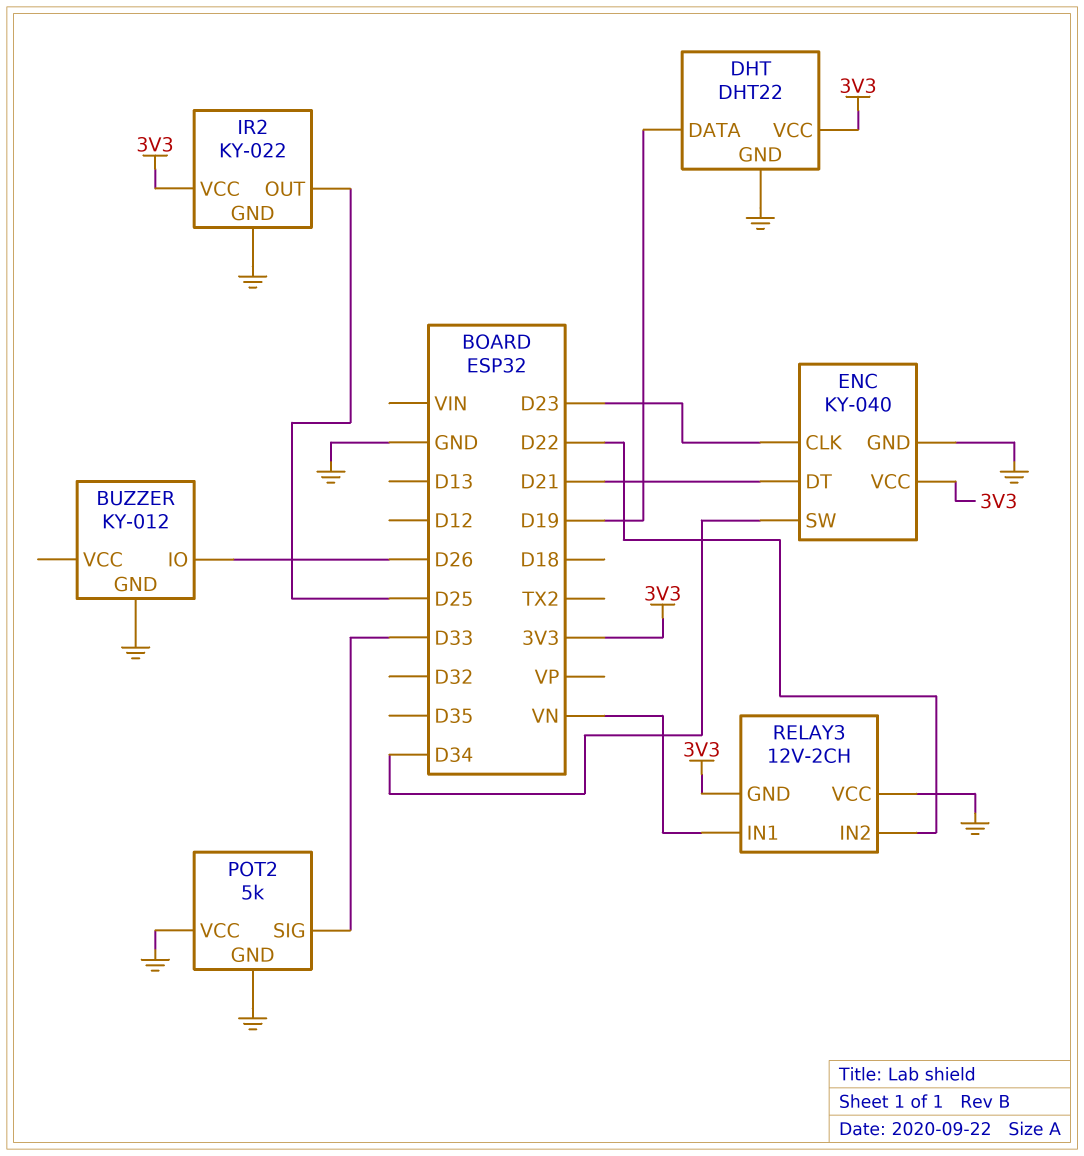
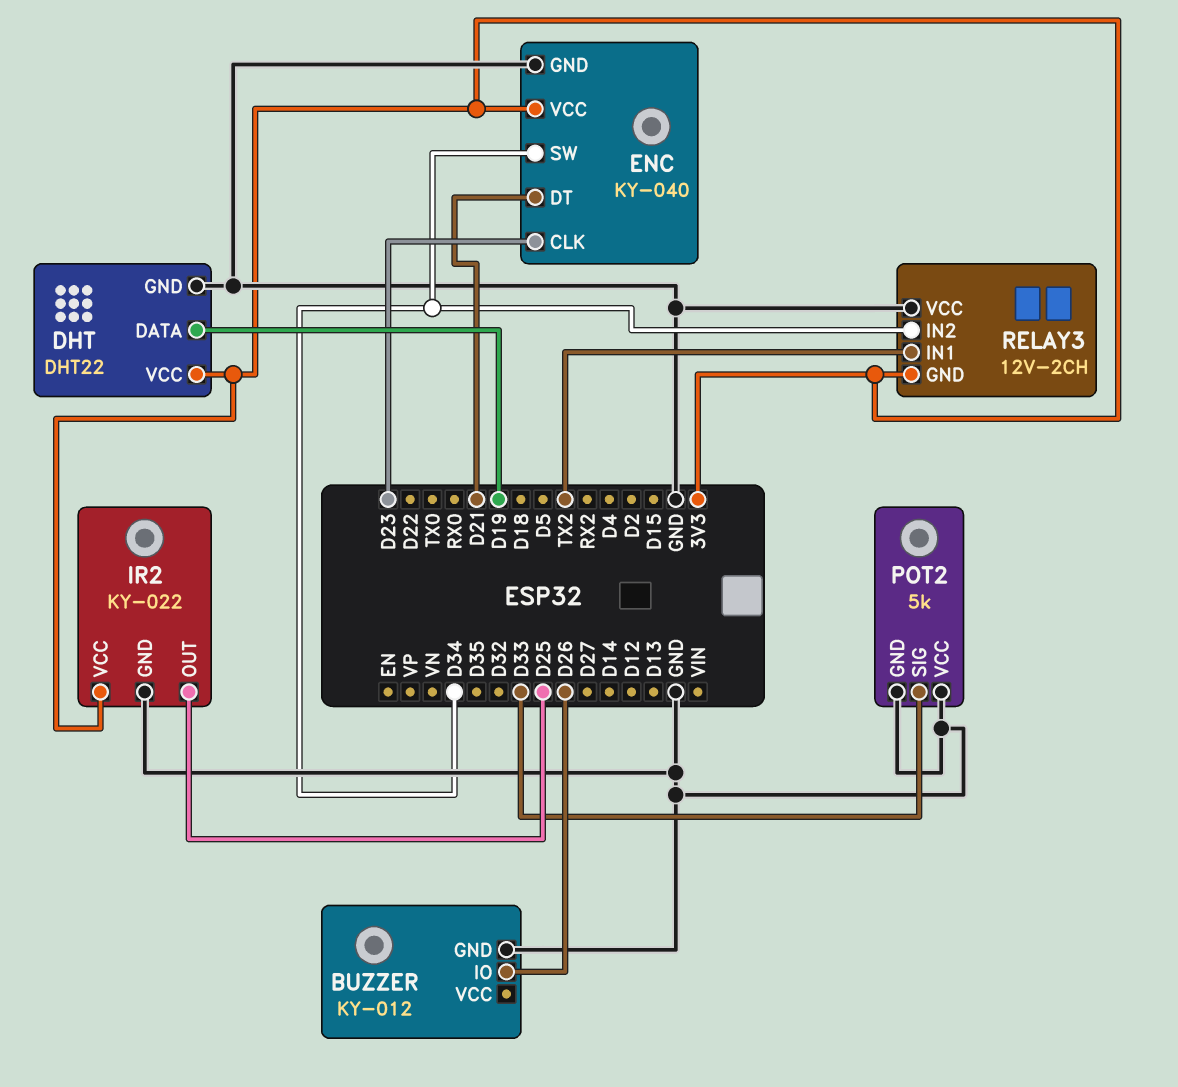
RELAY3 pin IN1: VN -> TX2
RELAY3 pin IN2: D22 -> D34

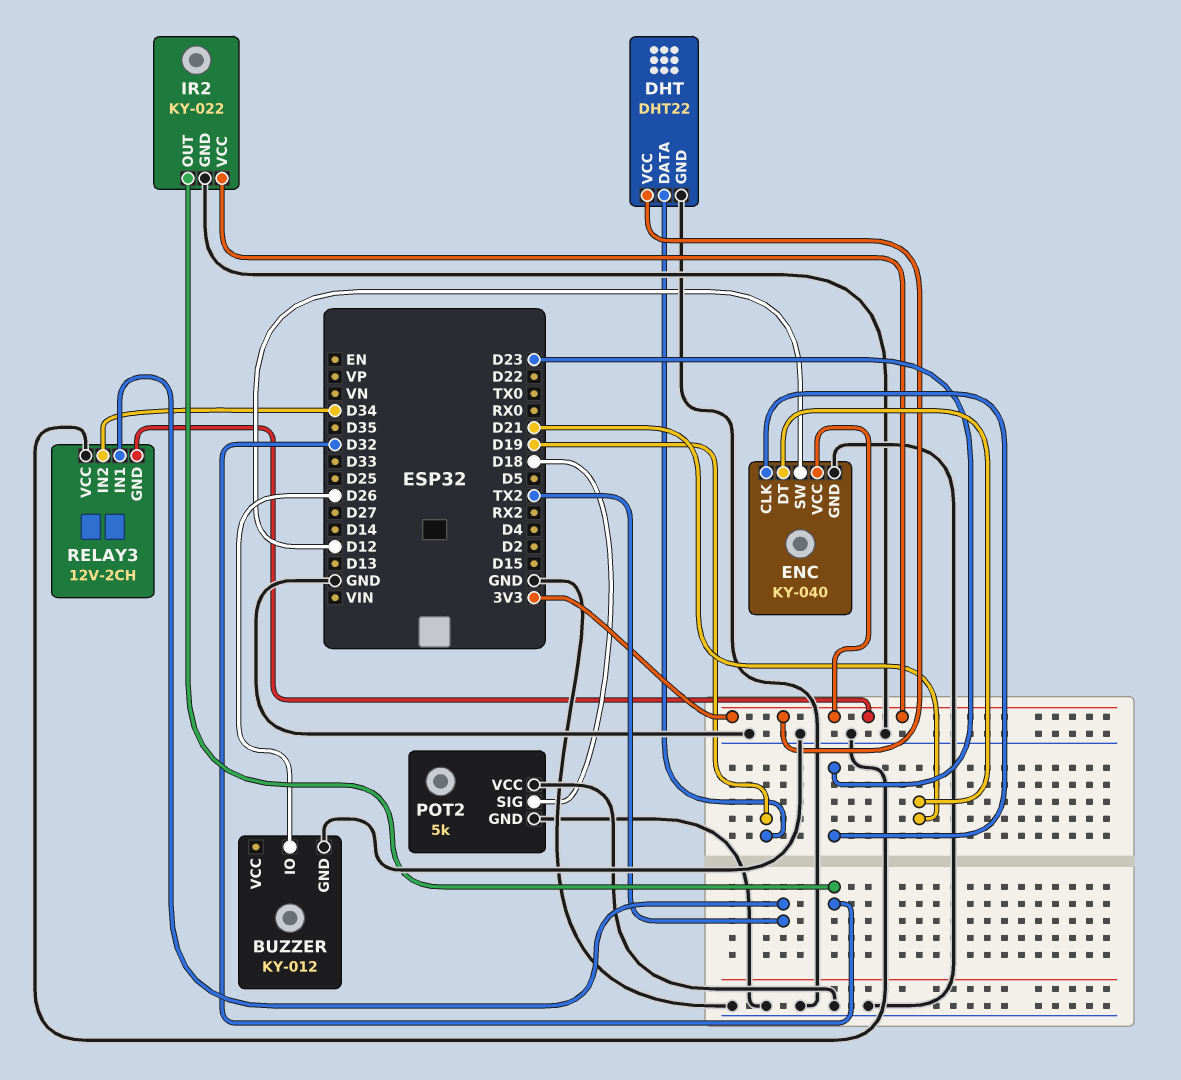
ENC pin SW: D34 -> D12
IR2 pin OUT: D25 -> D32
POT2 pin SIG: D33 -> D18

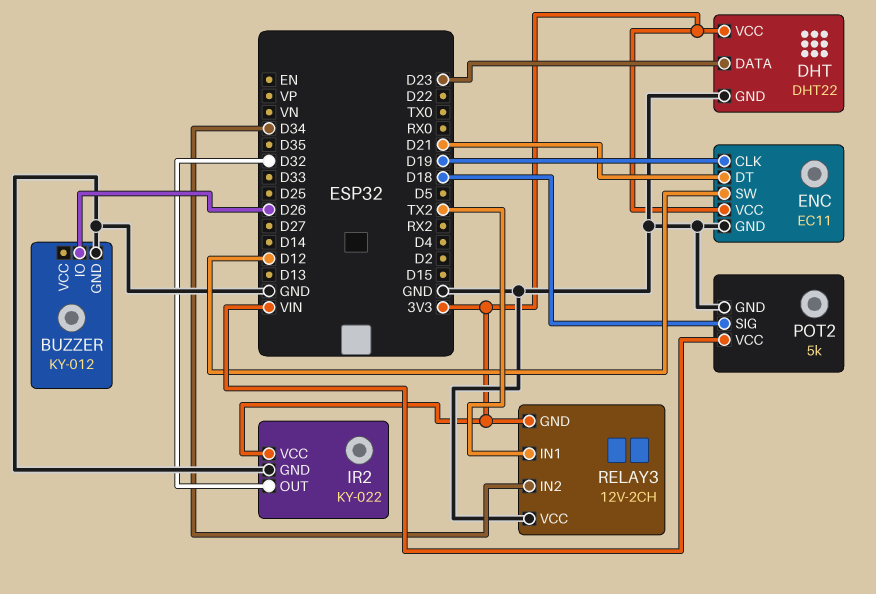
DHT pin DATA: D19 -> D23
ENC: KY-040 -> EC11
ENC pin CLK: D23 -> D19
POT2 pin VCC: GND -> VIN

